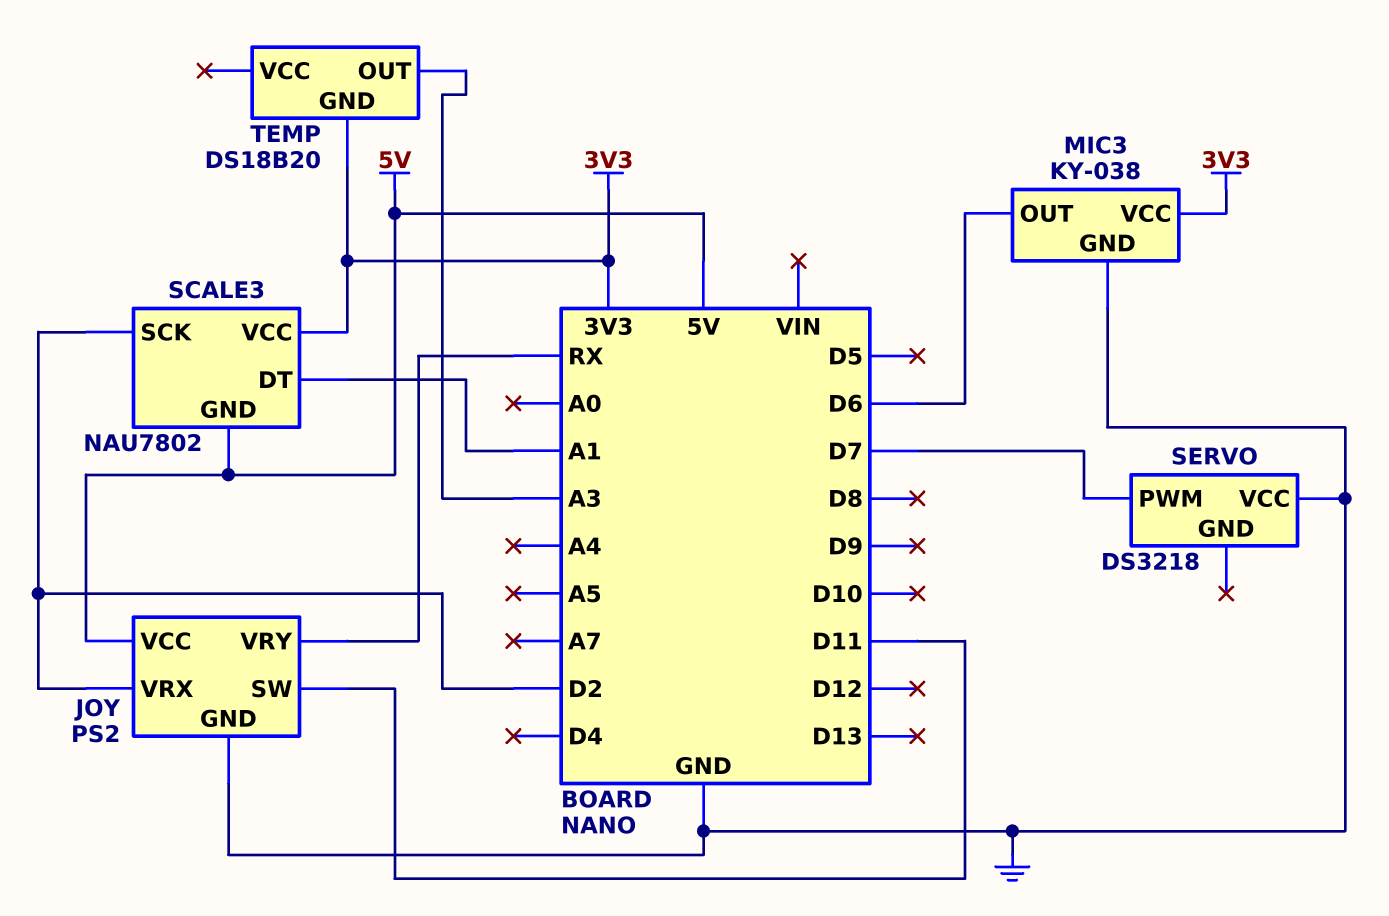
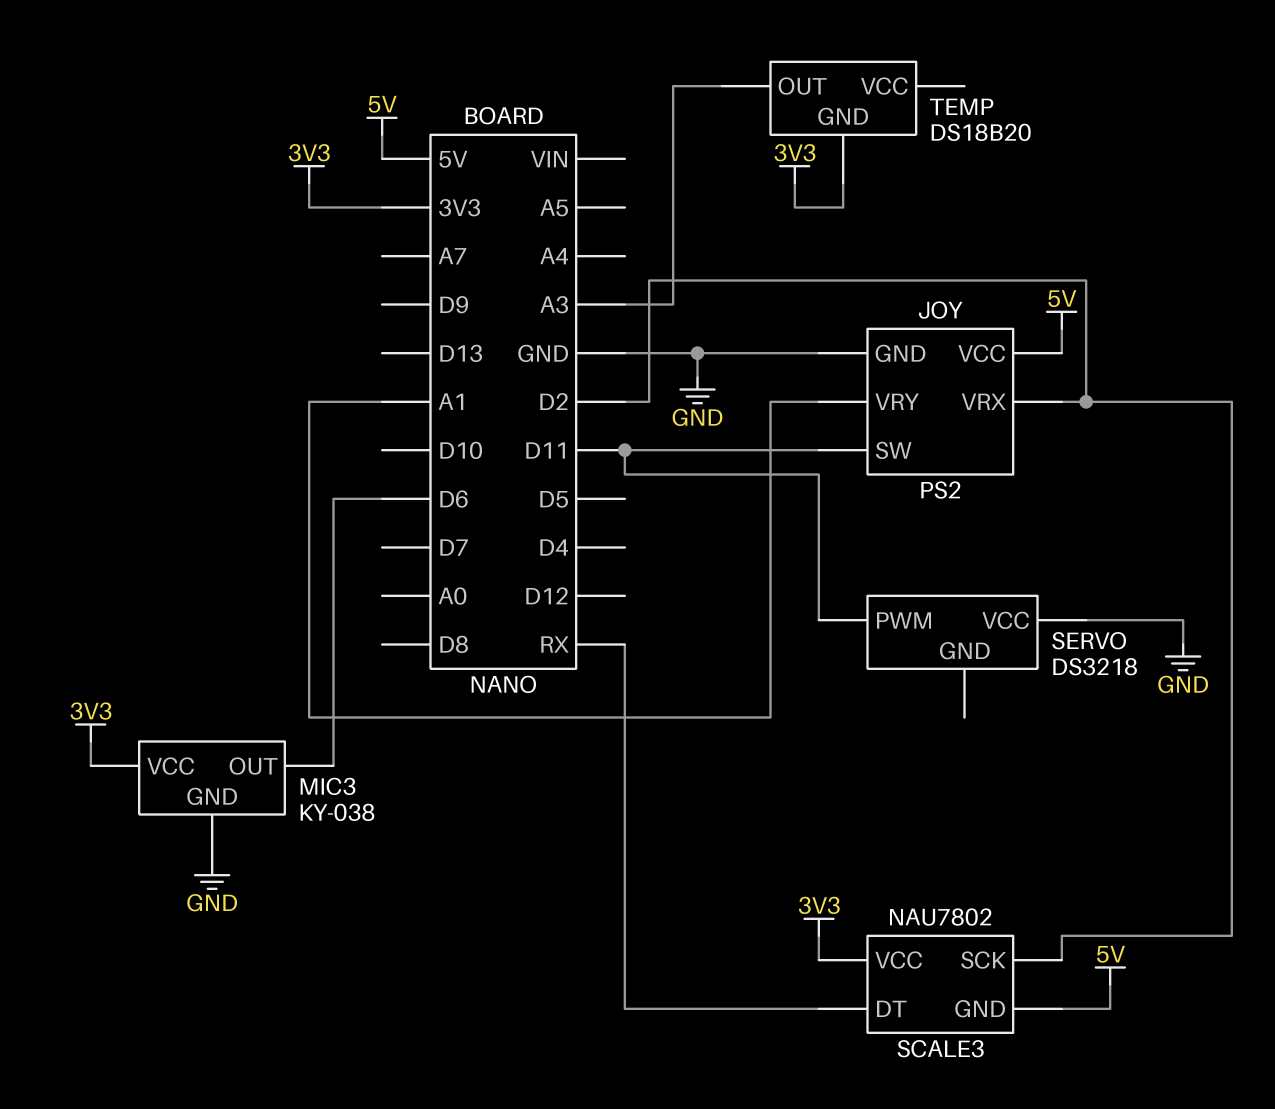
JOY pin VRY: RX -> A1
SCALE3 pin DT: A1 -> RX
SERVO pin PWM: D7 -> D11

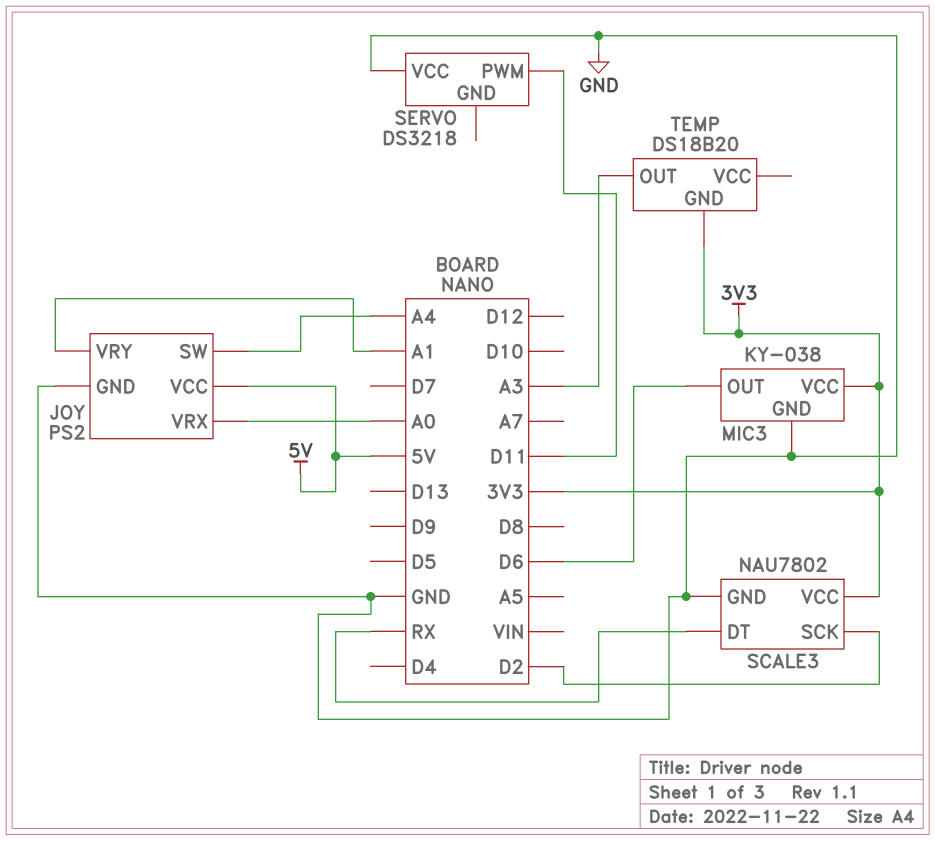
JOY pin SW: D11 -> A4
JOY pin VRX: D2 -> A0
SCALE3 pin GND: 5V -> GND

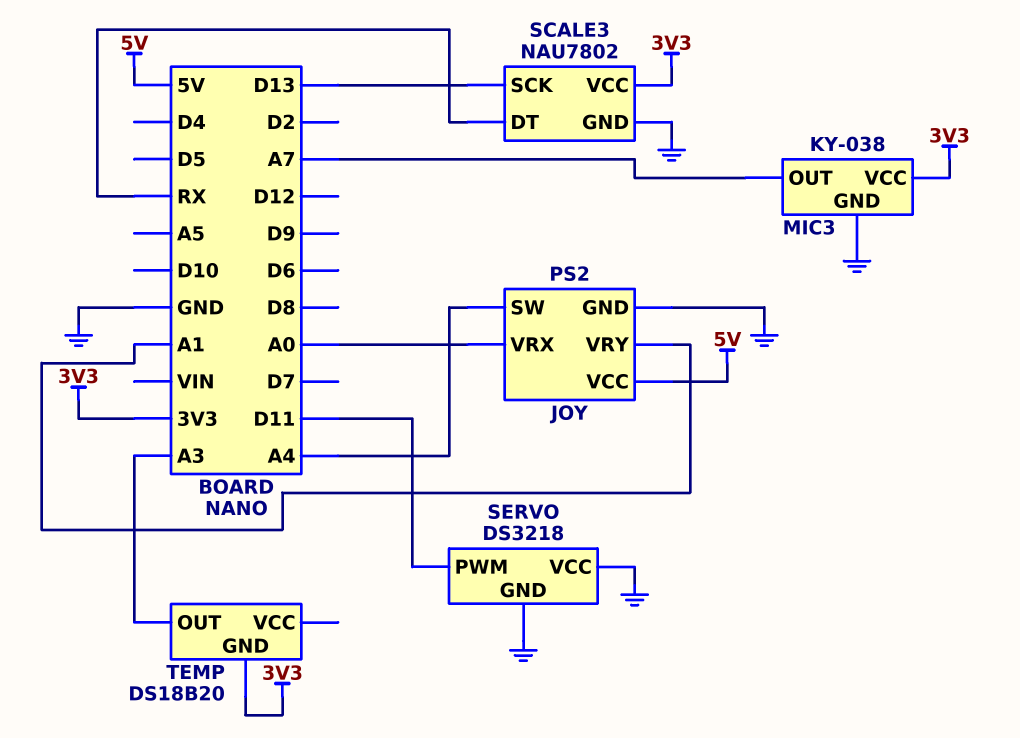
MIC3 pin OUT: D6 -> A7
SCALE3 pin SCK: D2 -> D13
SERVO pin GND: none -> GND

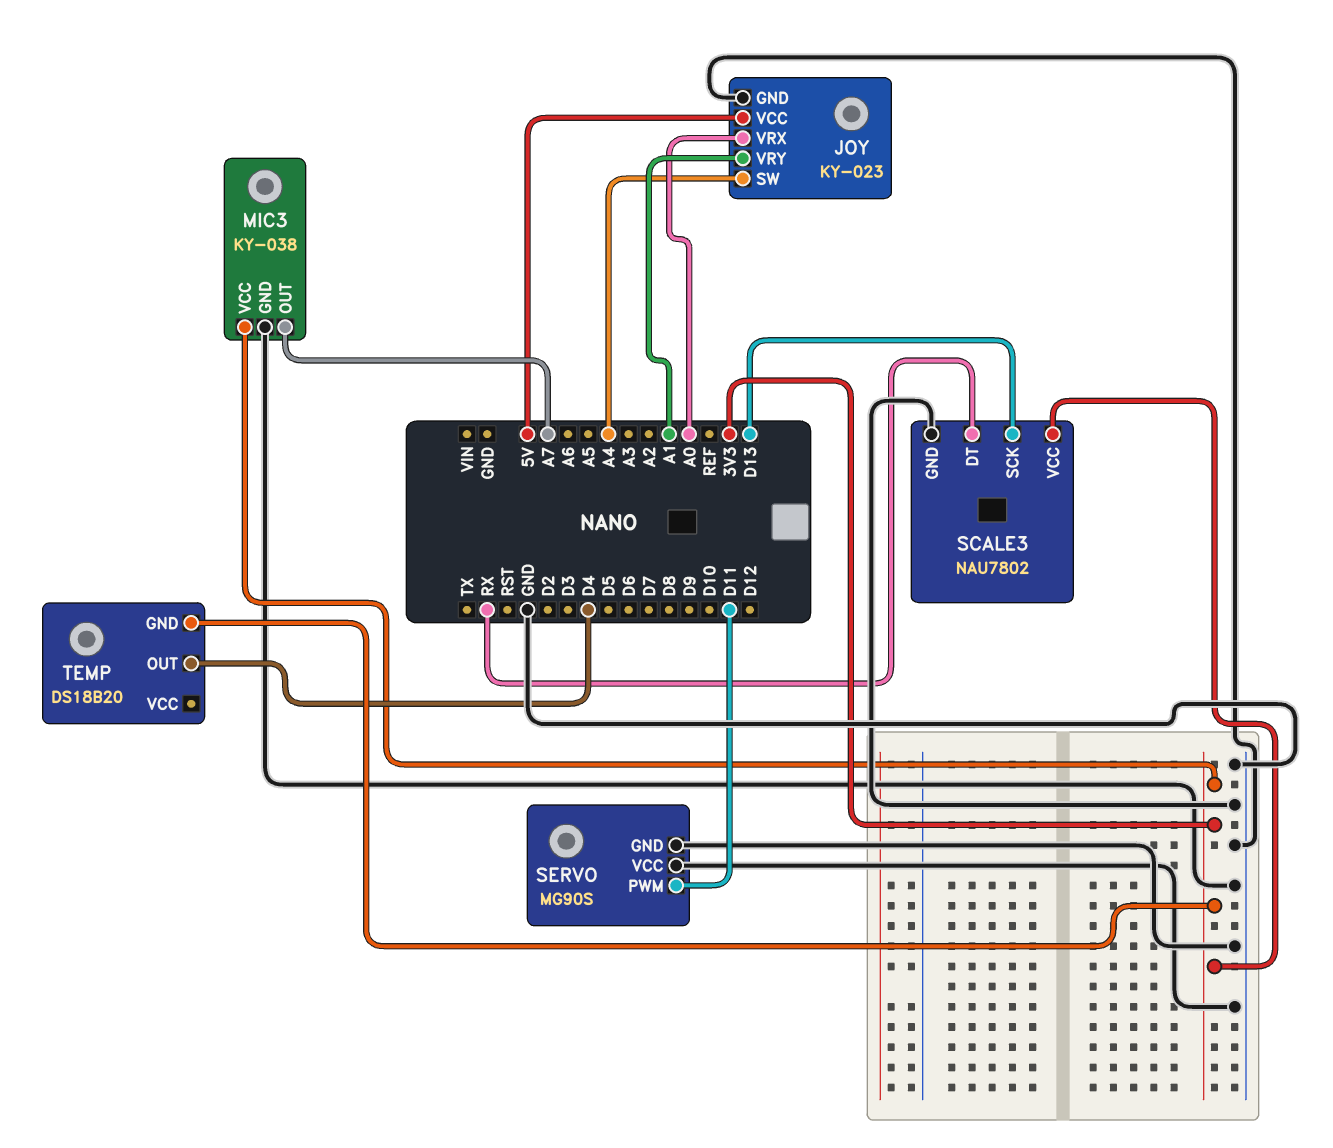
JOY: PS2 -> KY-023
SERVO: DS3218 -> MG90S
TEMP pin OUT: A3 -> D4

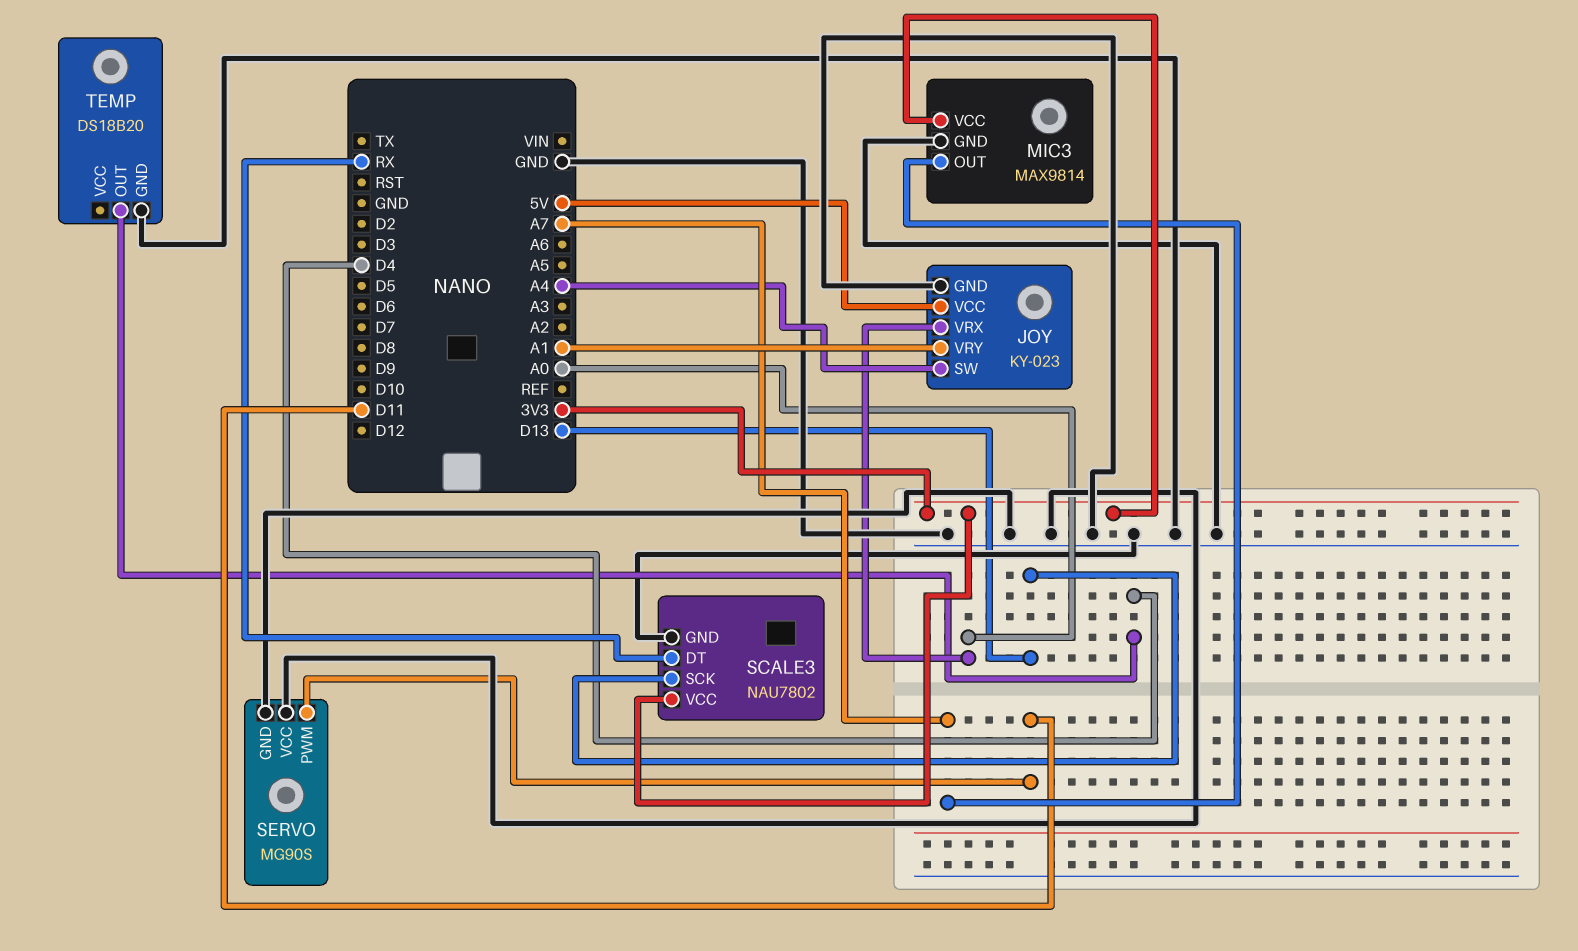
MIC3: KY-038 -> MAX9814
TEMP pin GND: 3V3 -> GND

